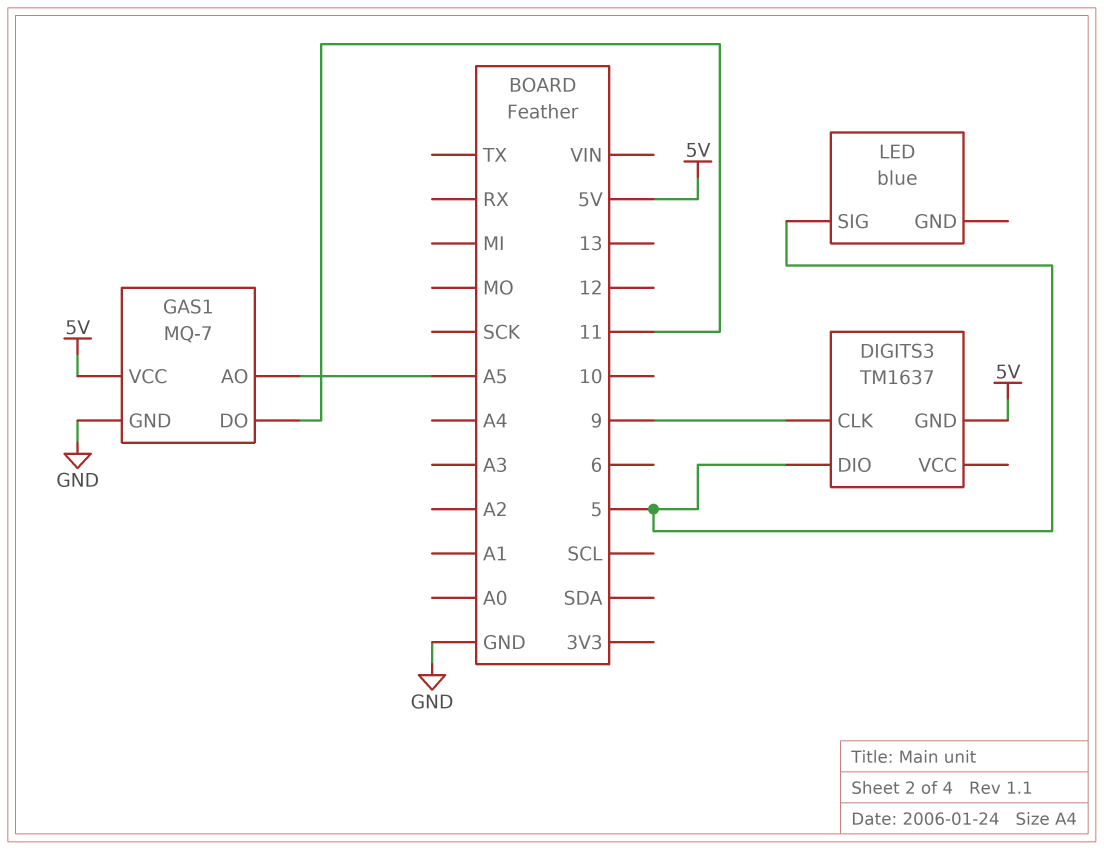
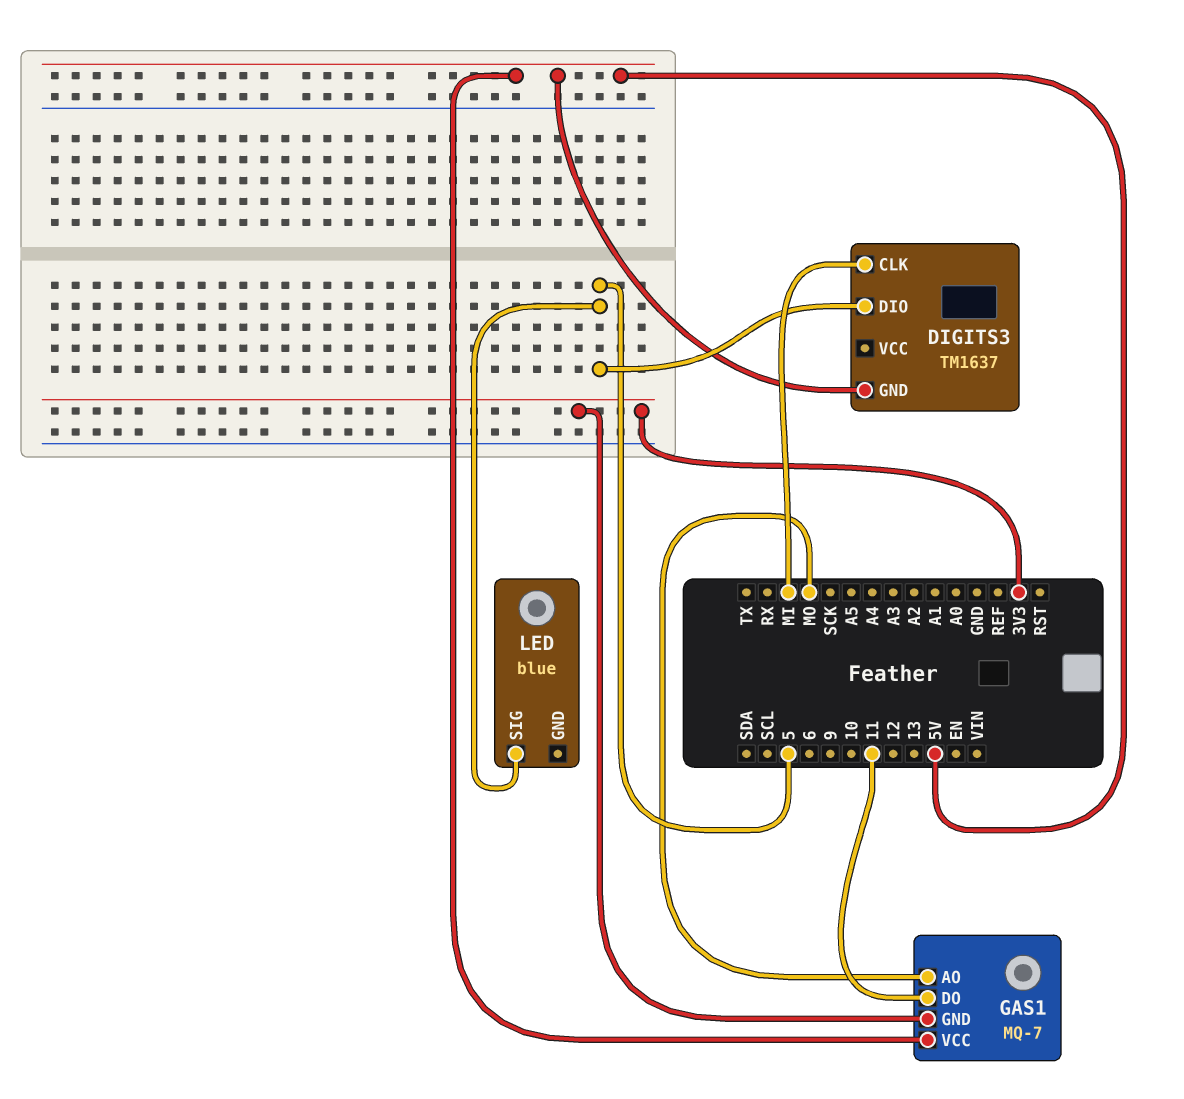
DIGITS3 pin CLK: 9 -> MI
GAS1 pin AO: A5 -> MO
GAS1 pin GND: GND -> 3V3

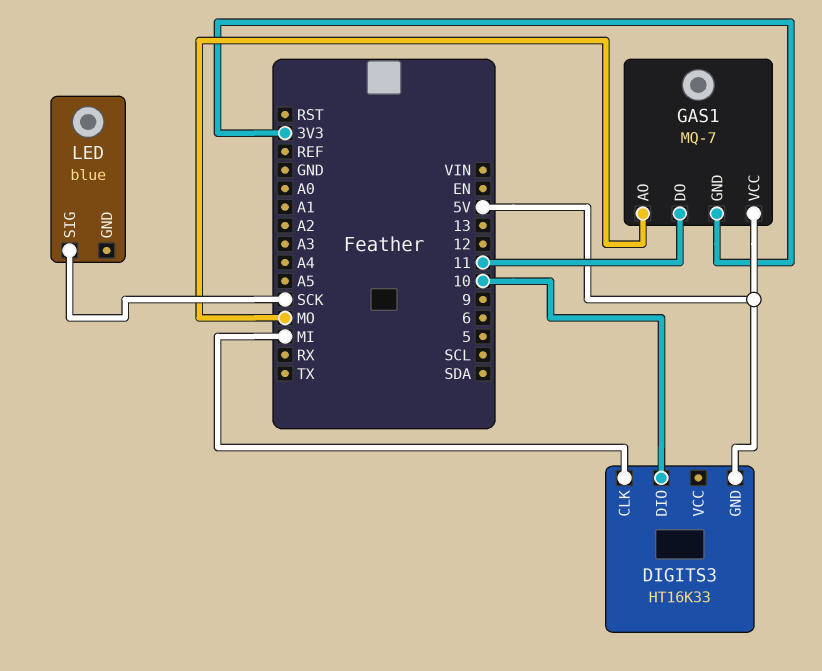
DIGITS3: TM1637 -> HT16K33
DIGITS3 pin DIO: 5 -> 10
LED pin SIG: 5 -> SCK

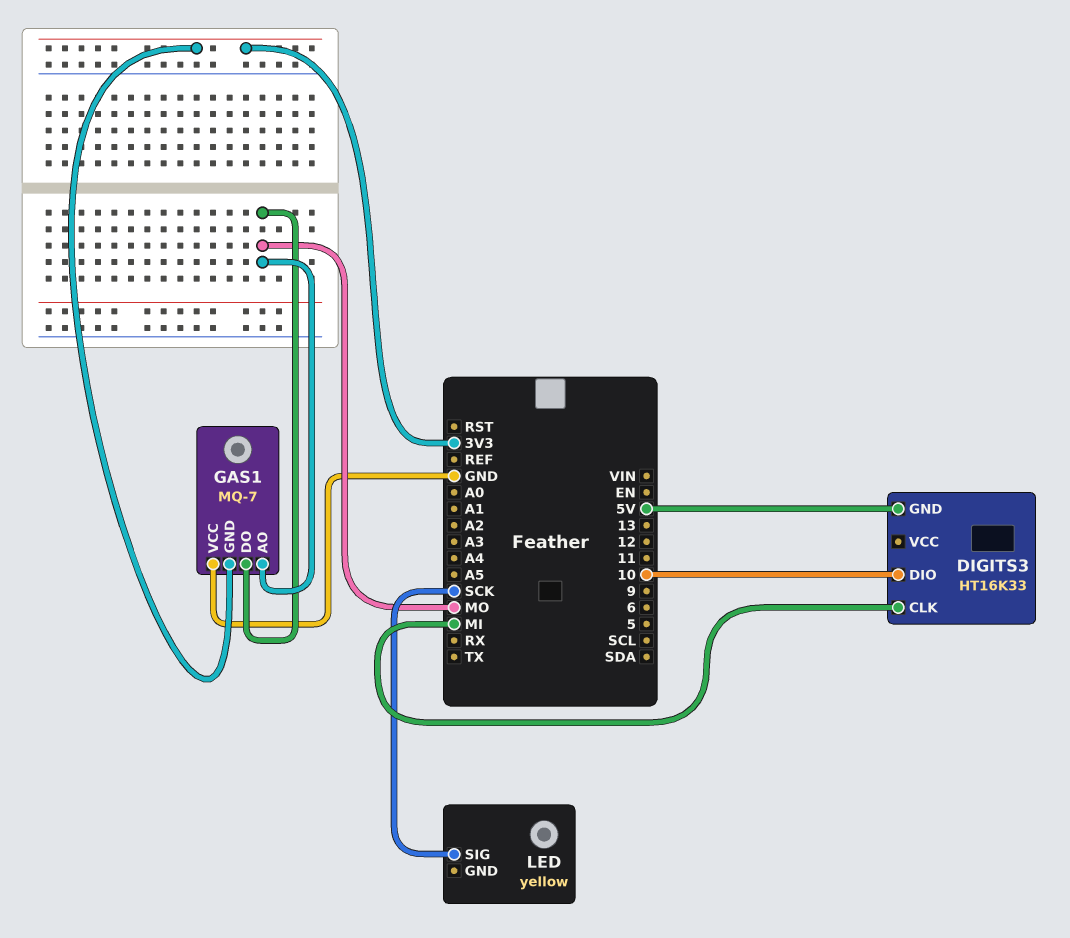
GAS1 pin DO: 11 -> MO
GAS1 pin VCC: 5V -> GND
LED: blue -> yellow

